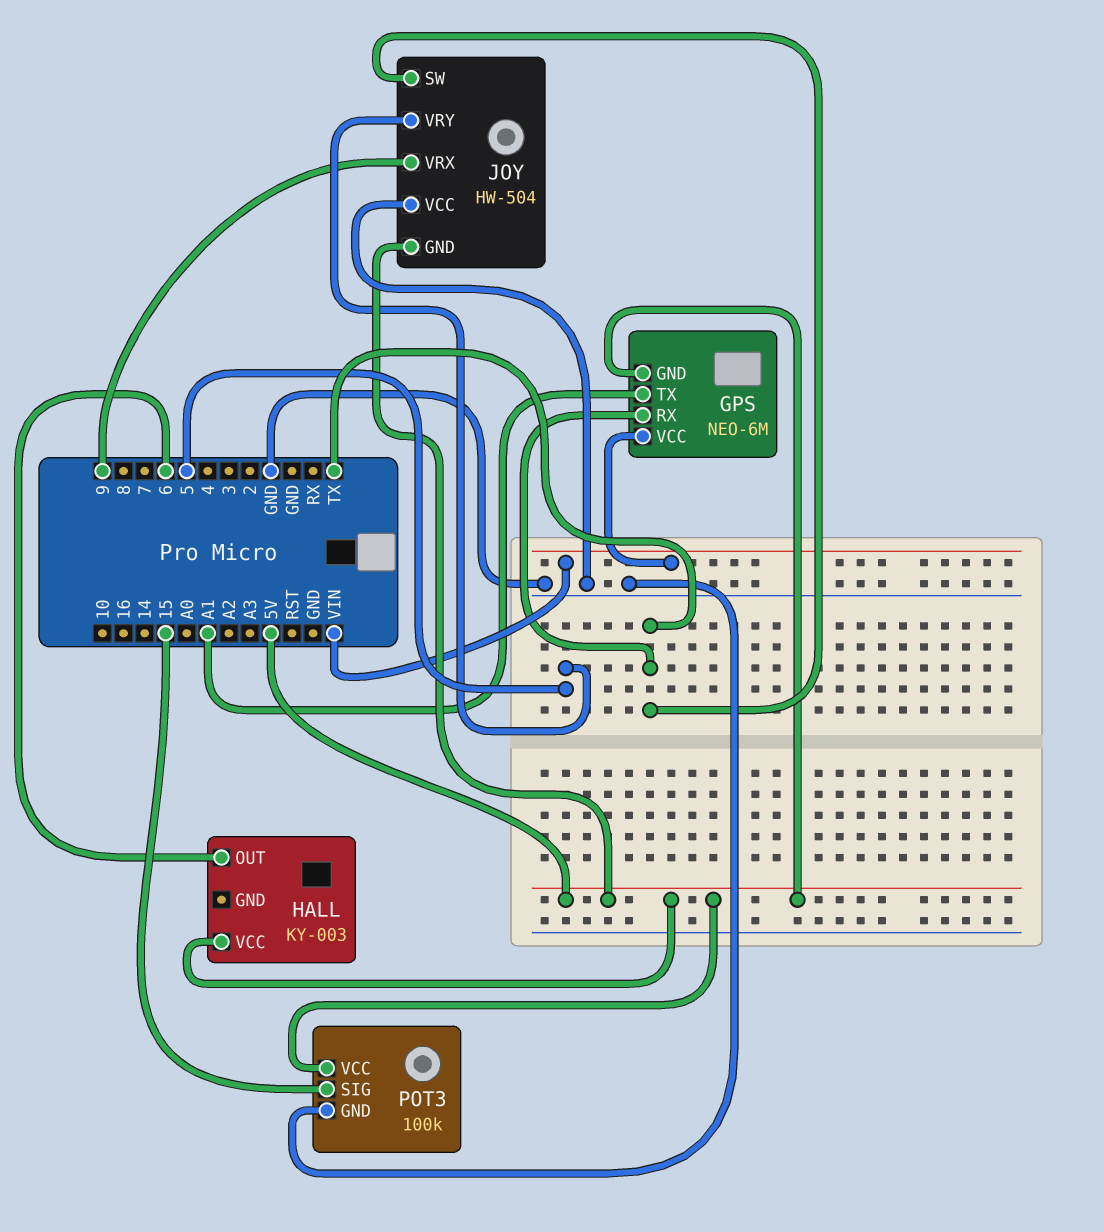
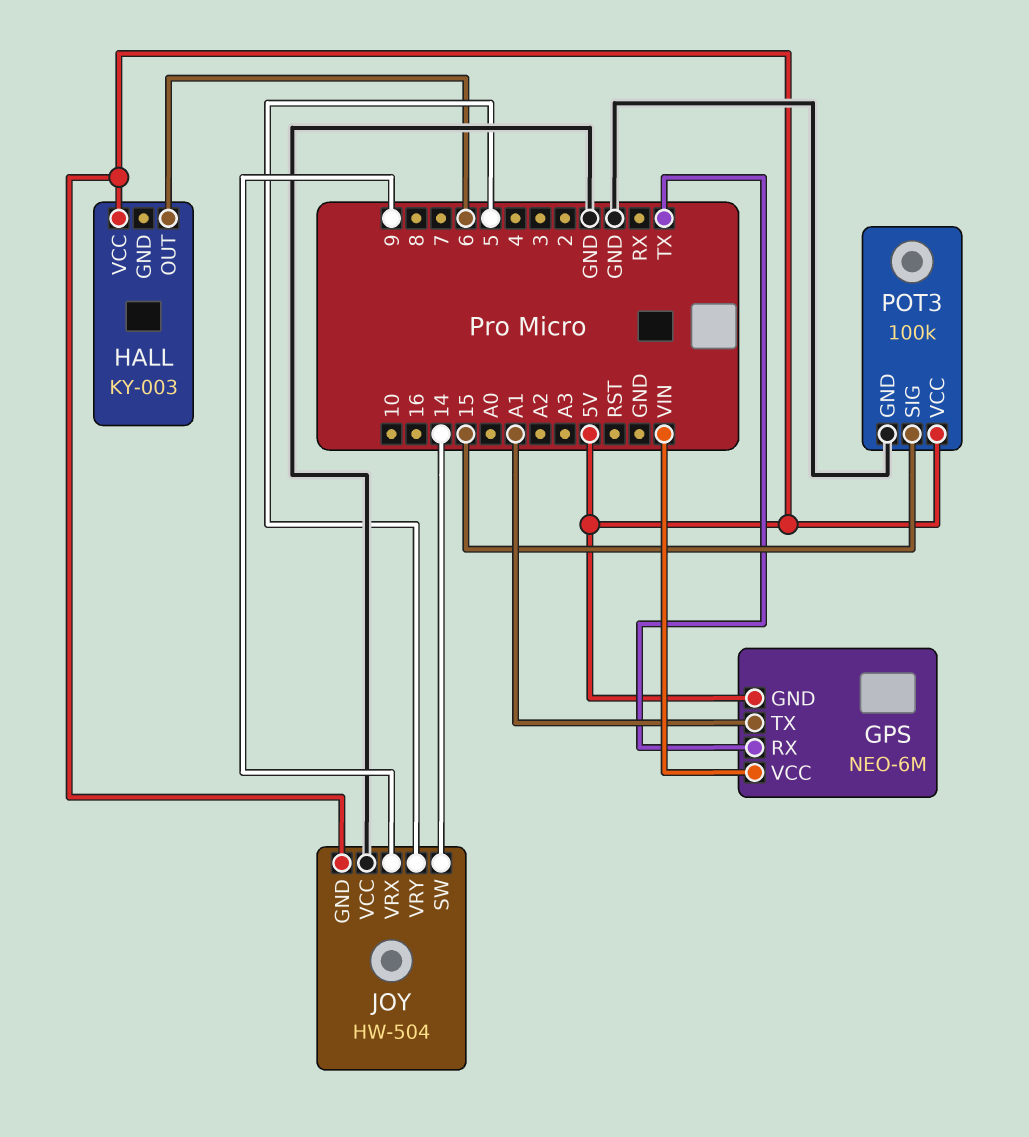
JOY pin SW: TX -> 14

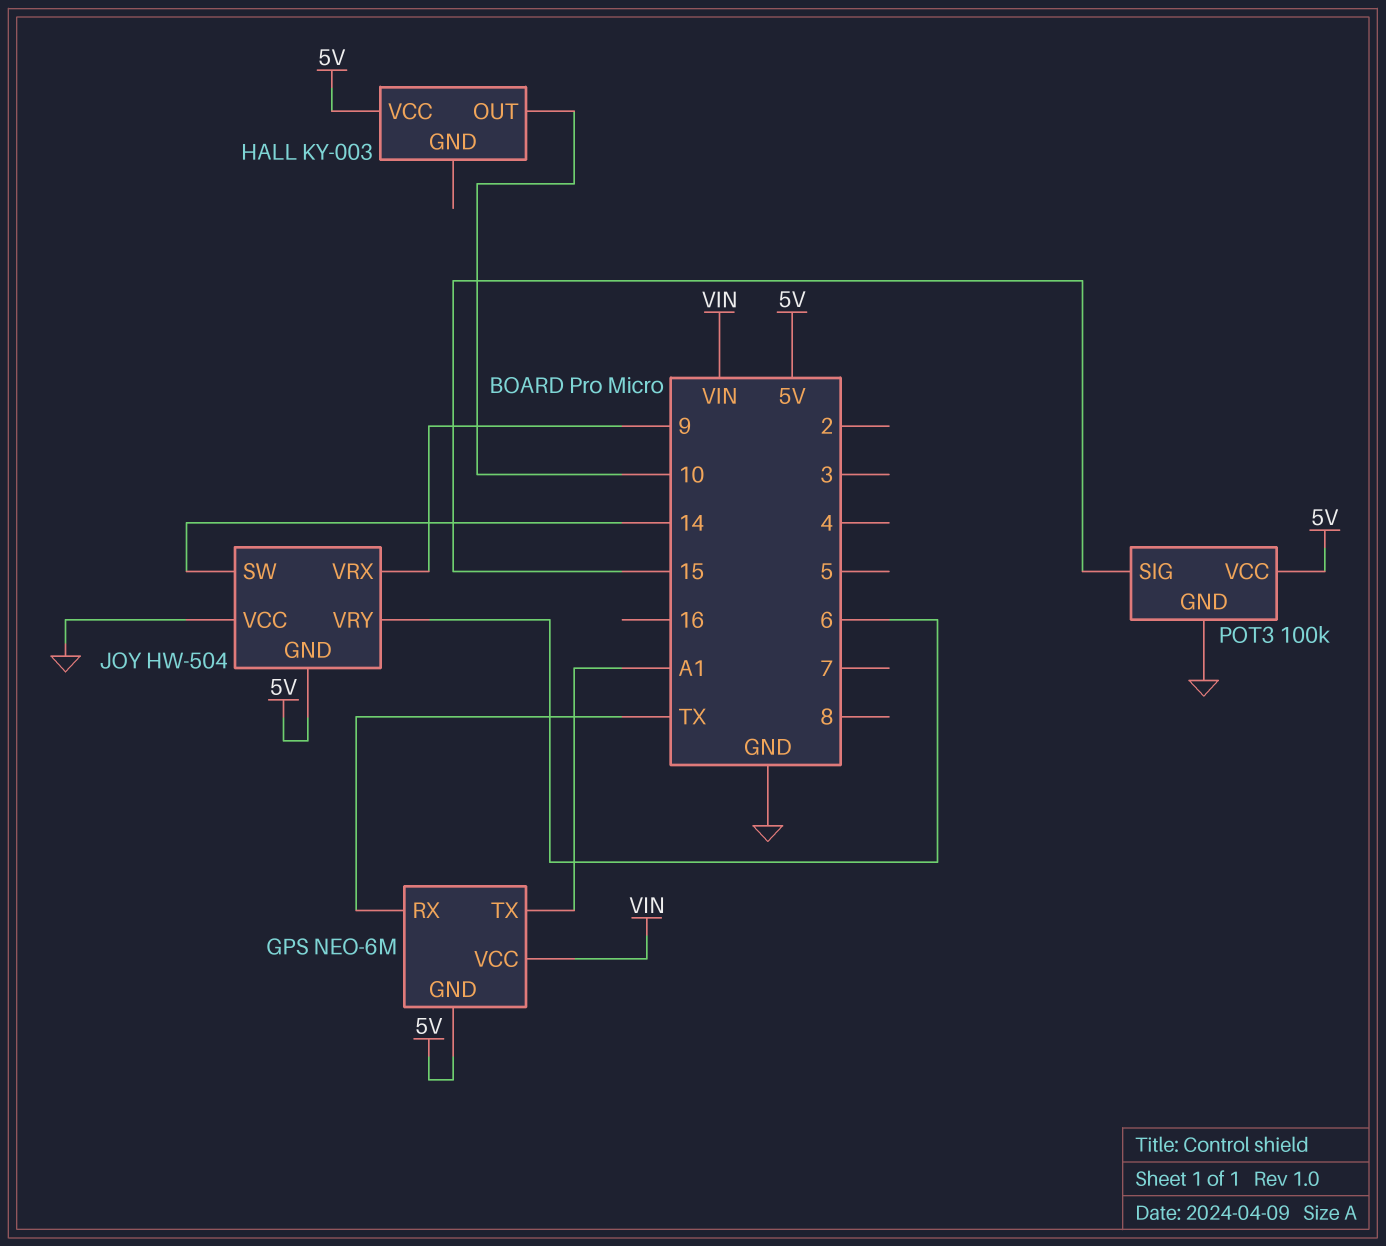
HALL pin OUT: 6 -> 10
JOY pin VRY: 5 -> 6

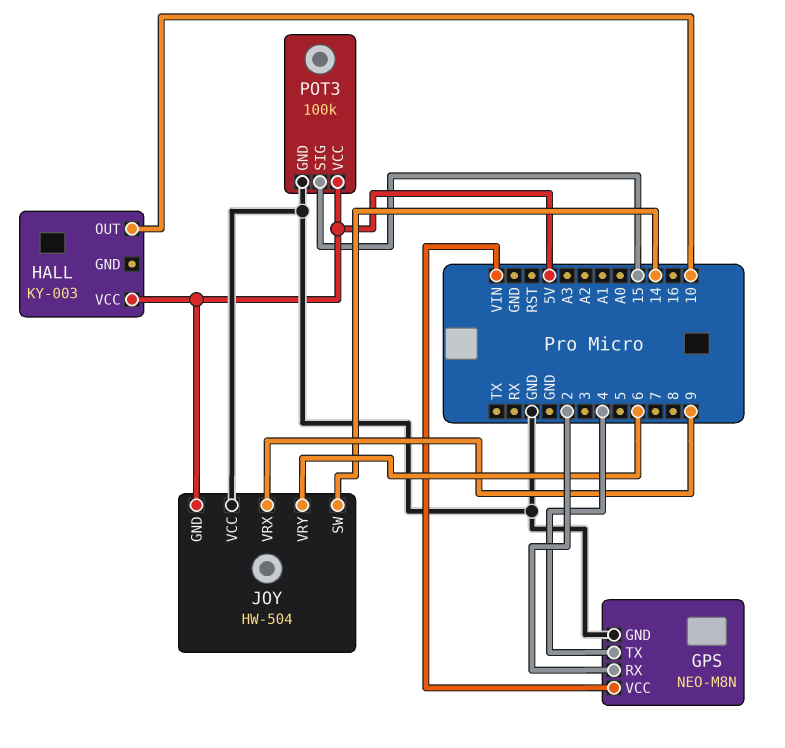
GPS: NEO-6M -> NEO-M8N
GPS pin GND: 5V -> GND
GPS pin RX: TX -> 2
GPS pin TX: A1 -> 4

